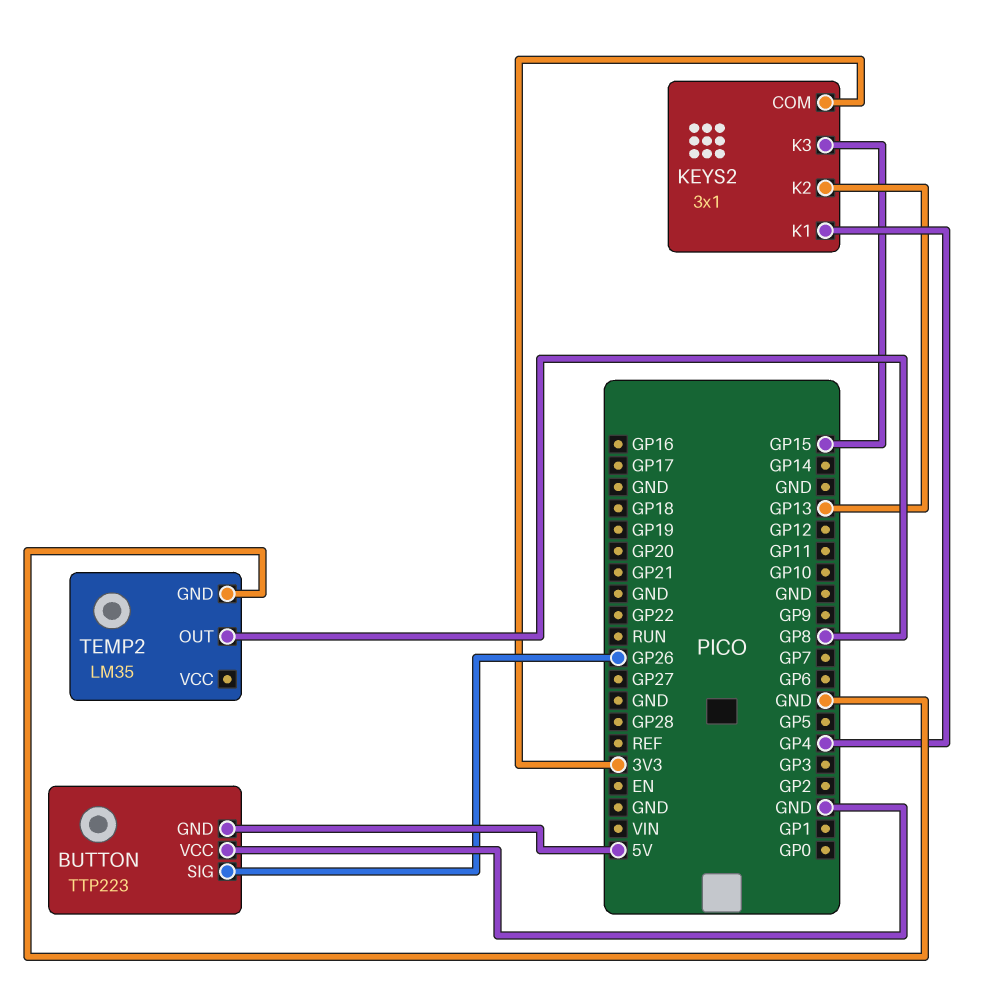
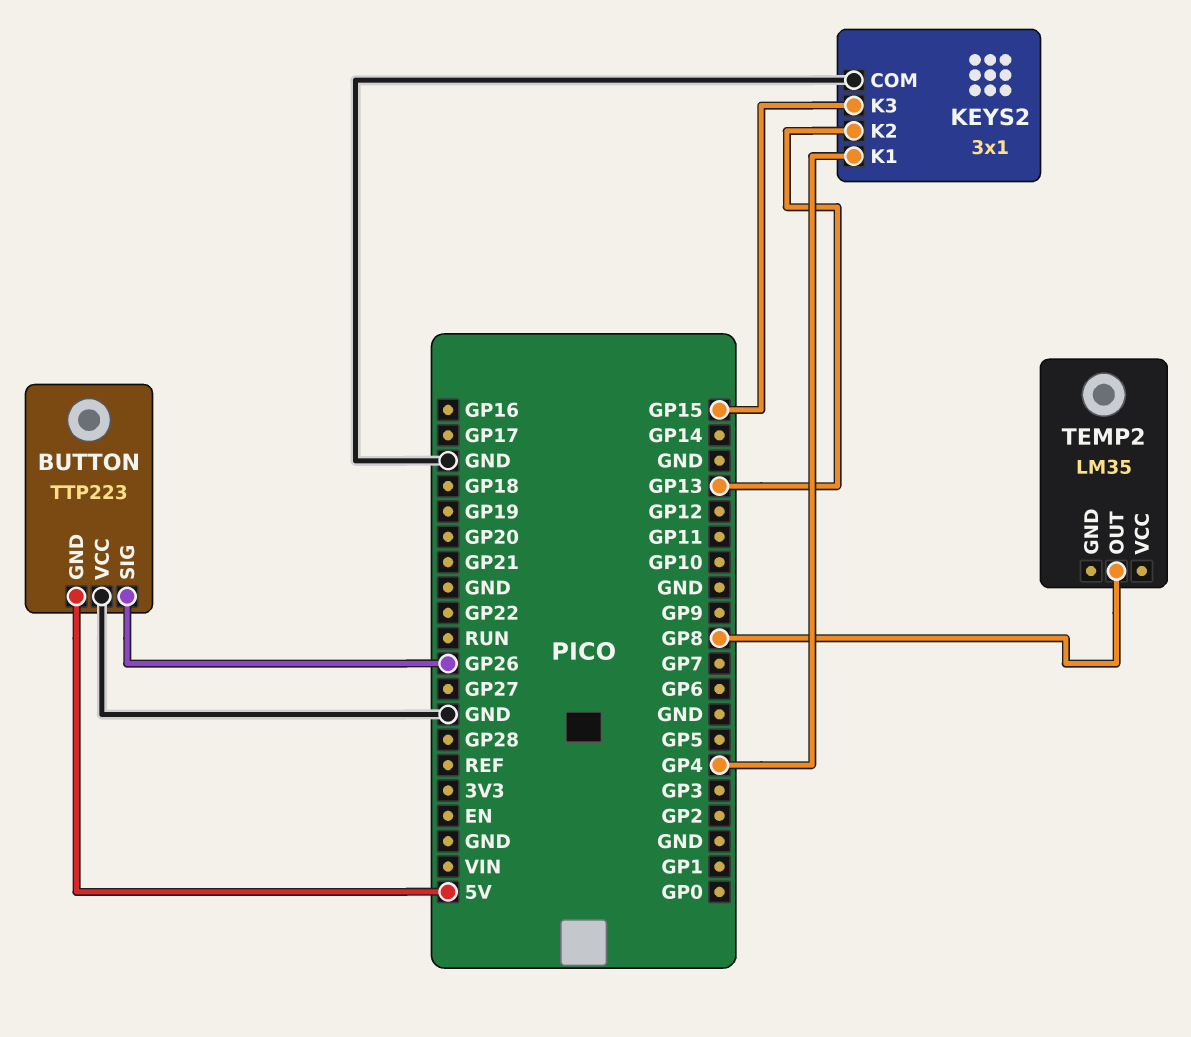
KEYS2 pin COM: 3V3 -> GND
TEMP2 pin GND: GND -> none

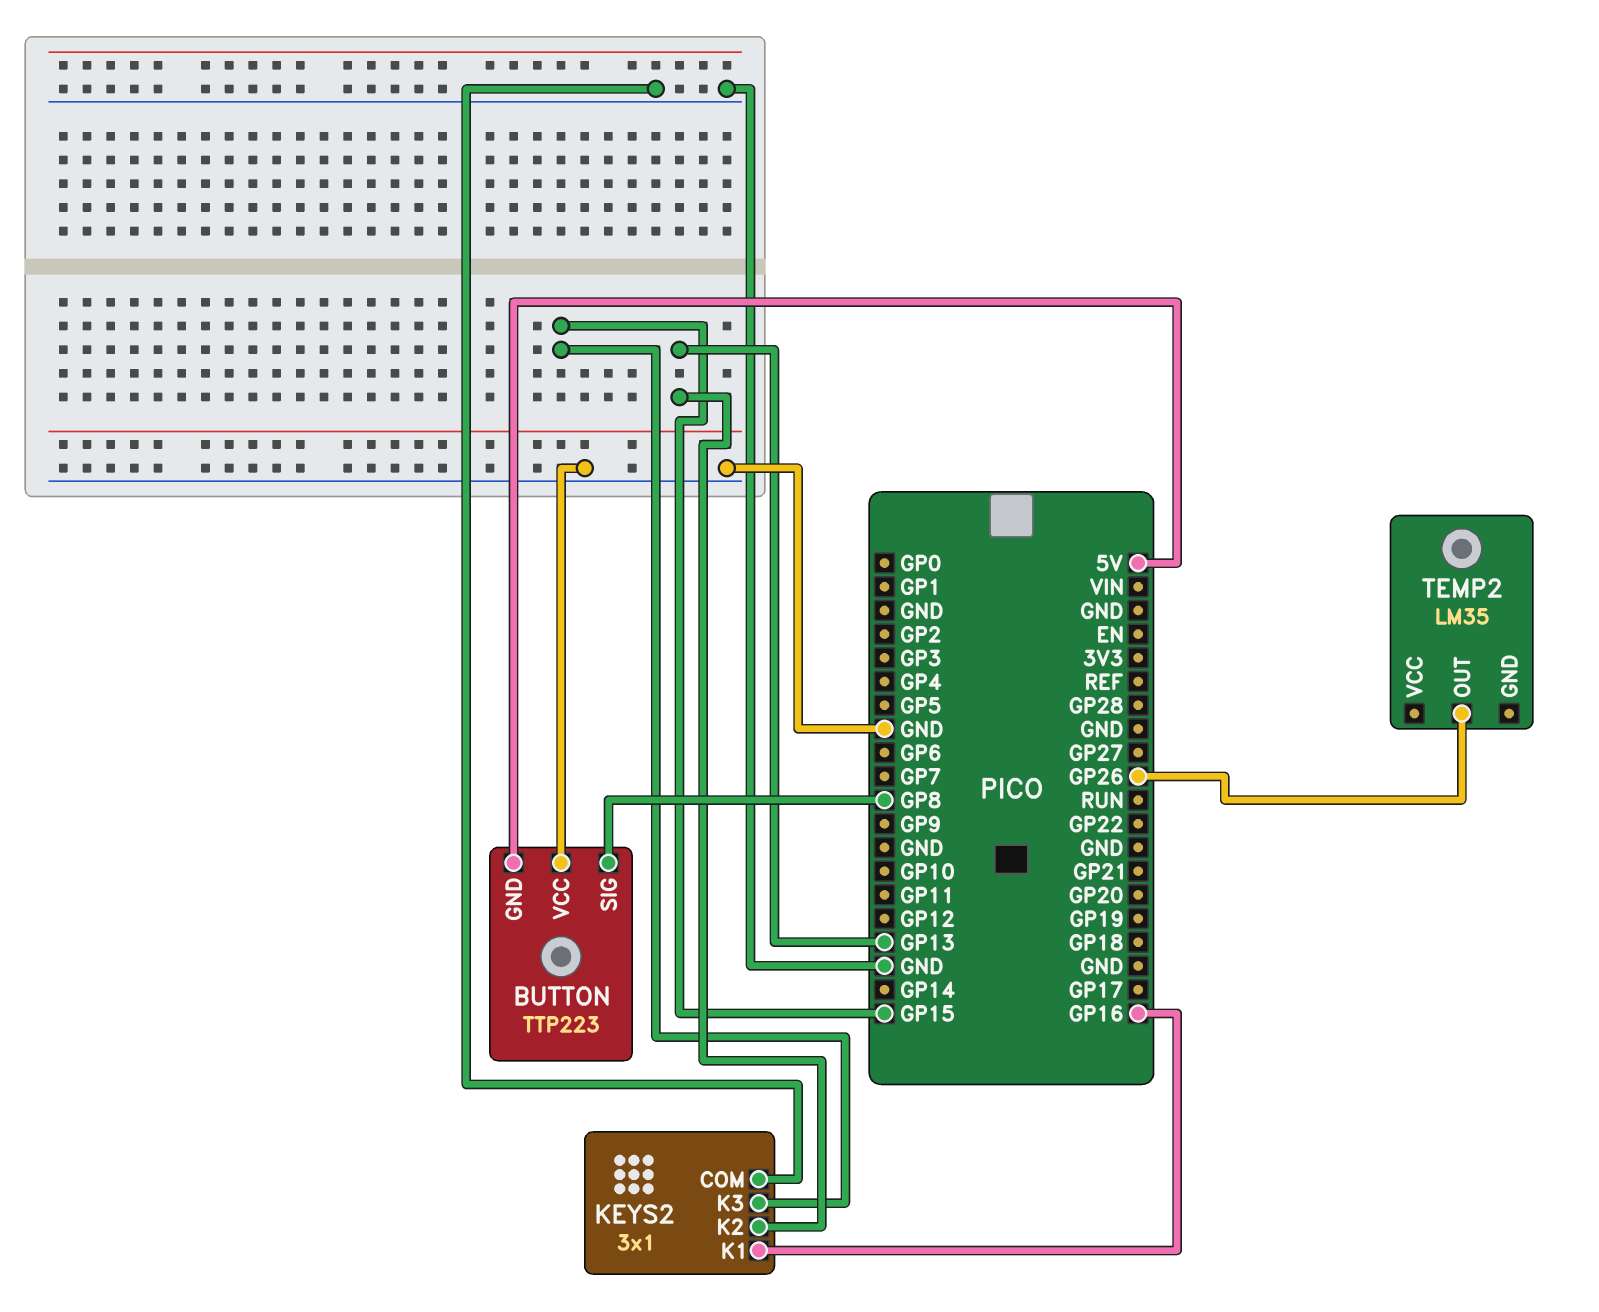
BUTTON pin SIG: GP26 -> GP8
KEYS2 pin K1: GP4 -> GP16
TEMP2 pin OUT: GP8 -> GP26

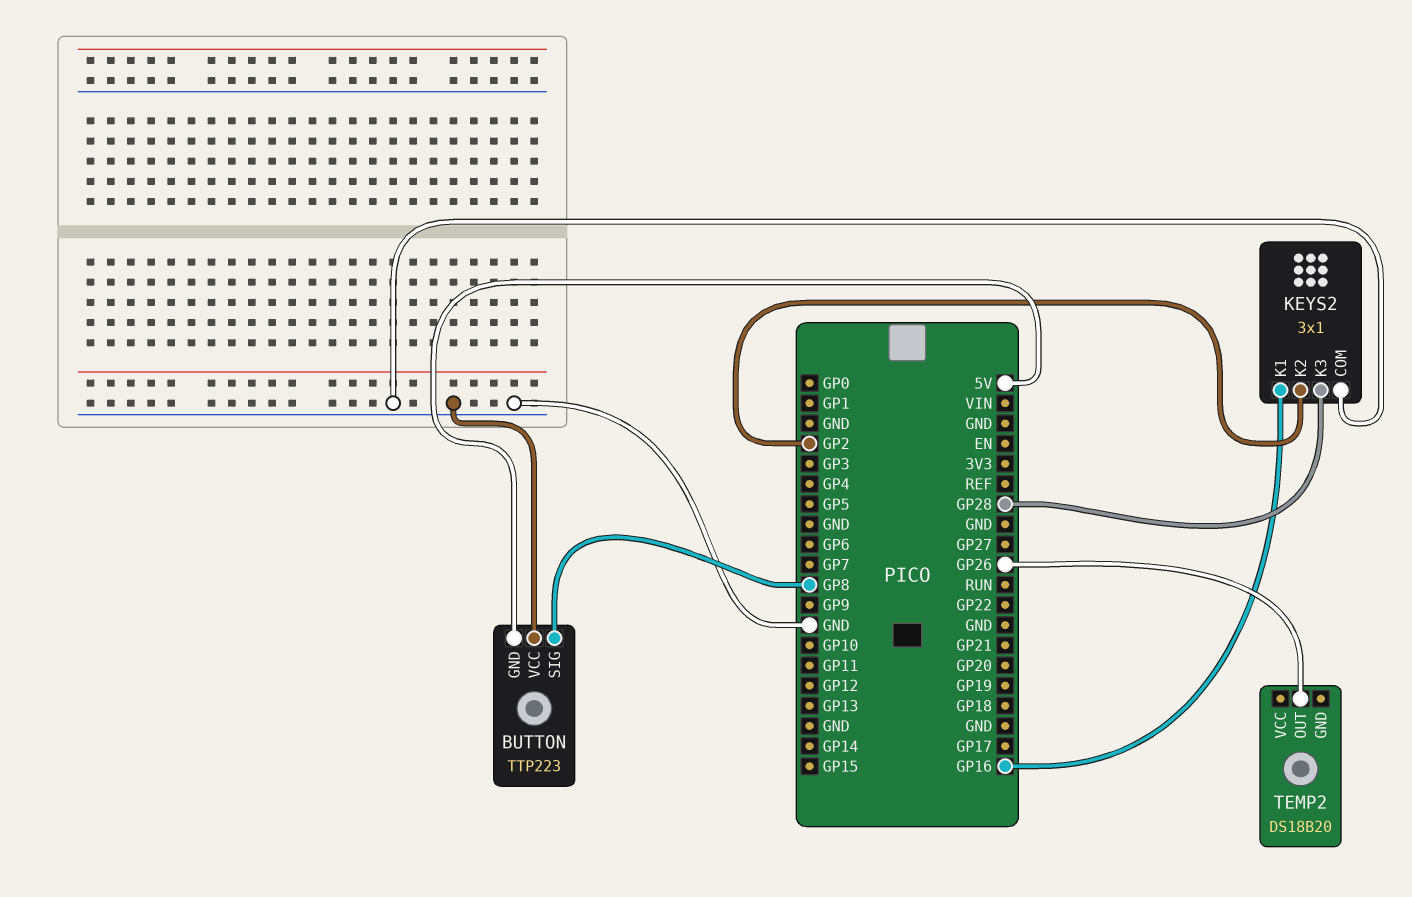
KEYS2 pin K2: GP13 -> GP2
KEYS2 pin K3: GP15 -> GP28
TEMP2: LM35 -> DS18B20

